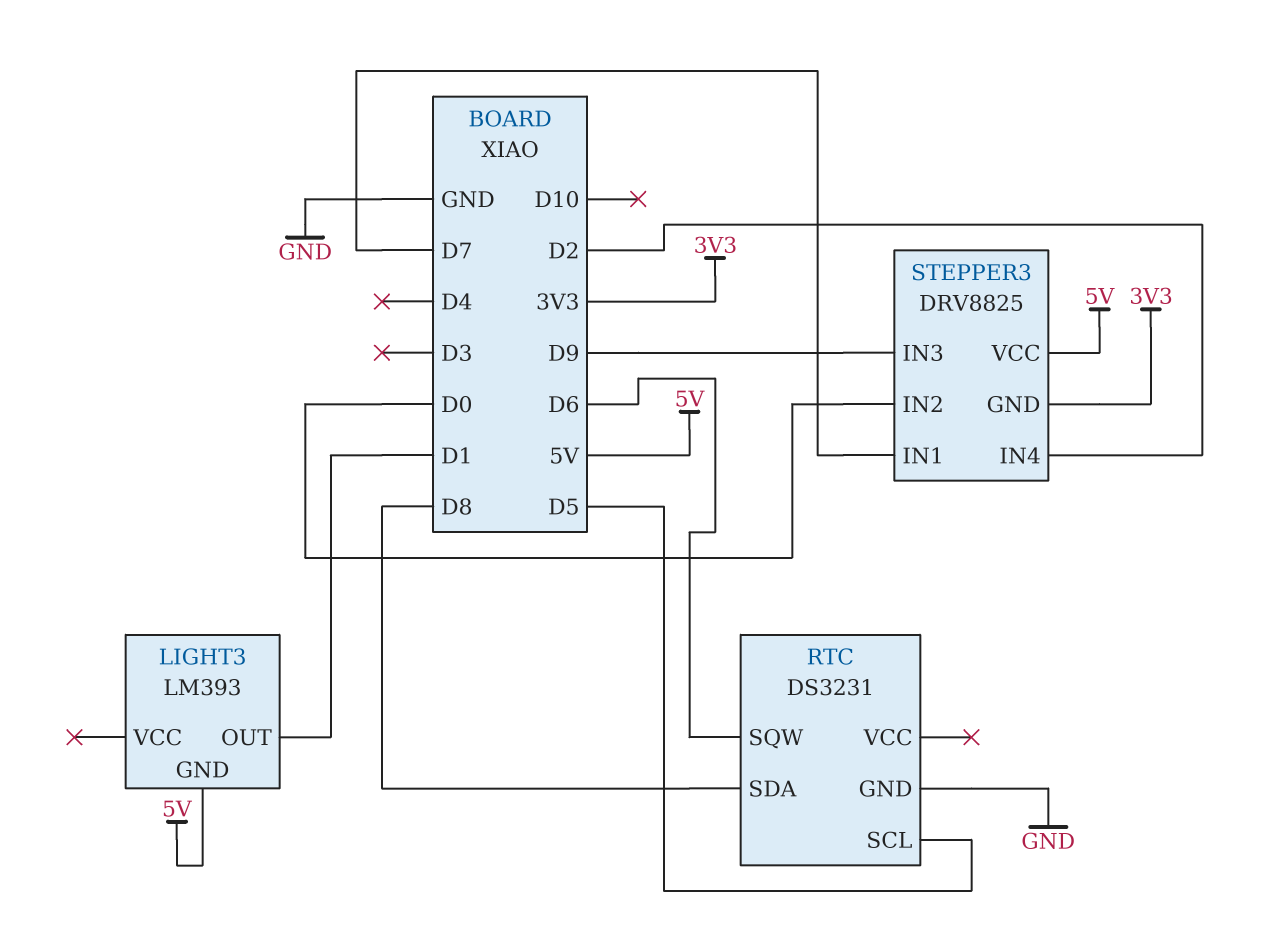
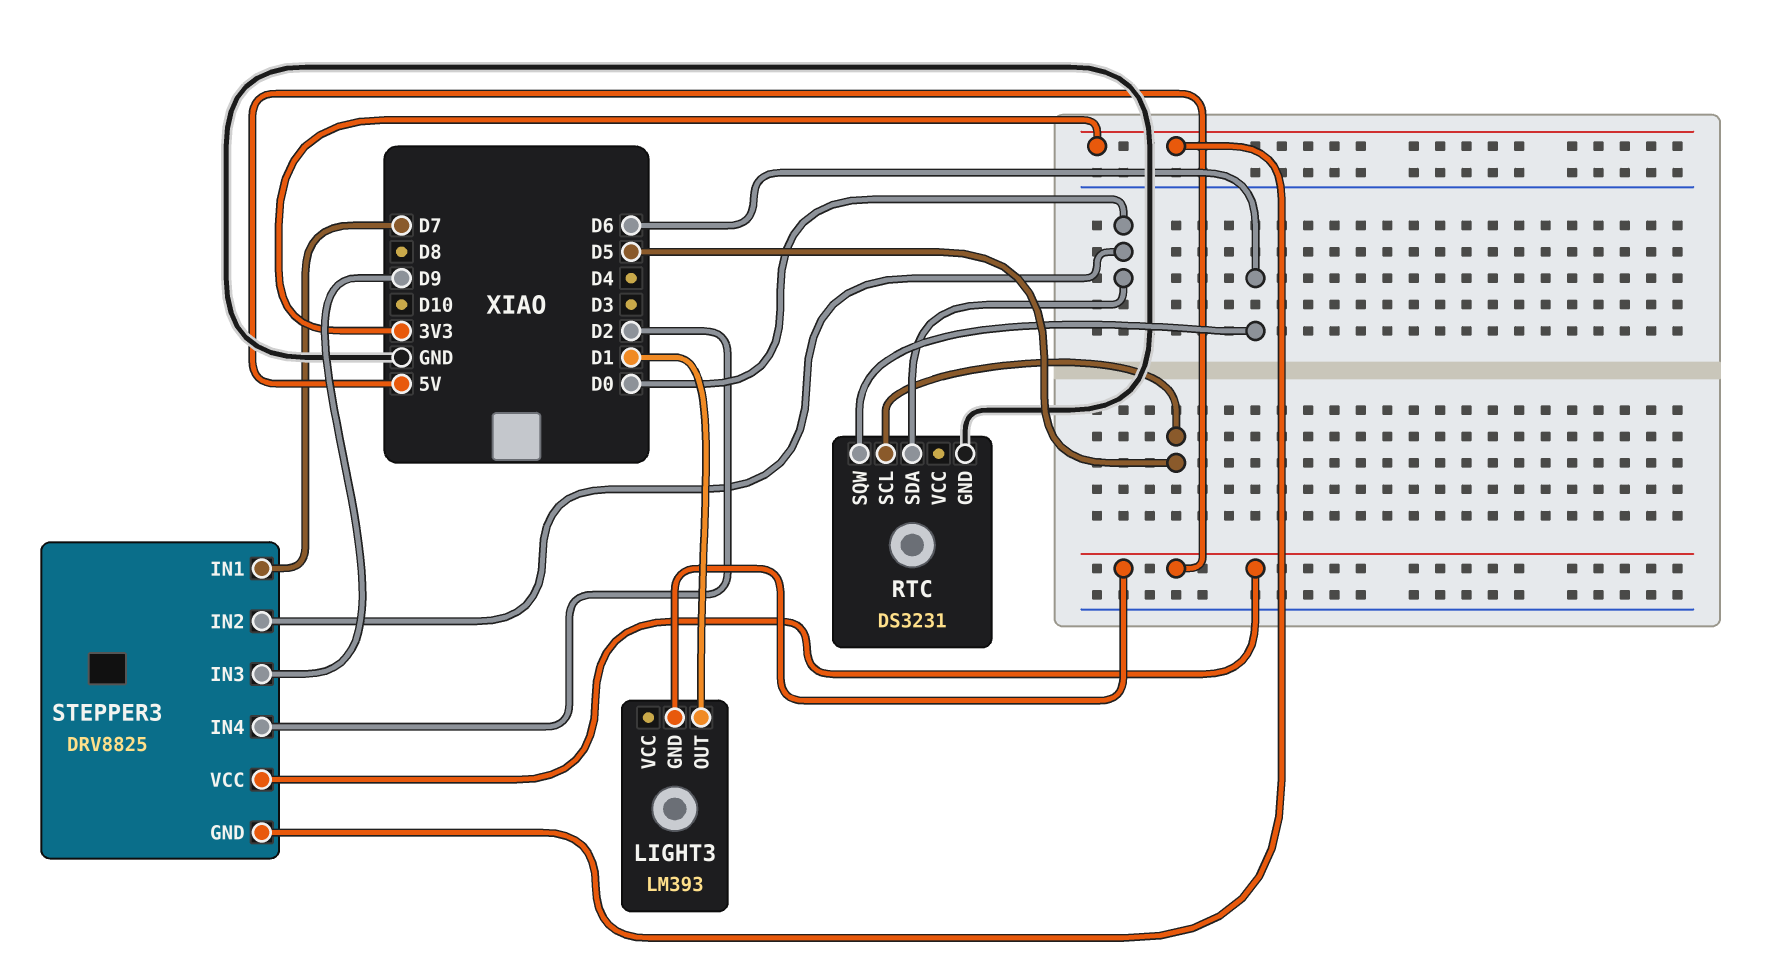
RTC pin SDA: D8 -> D0

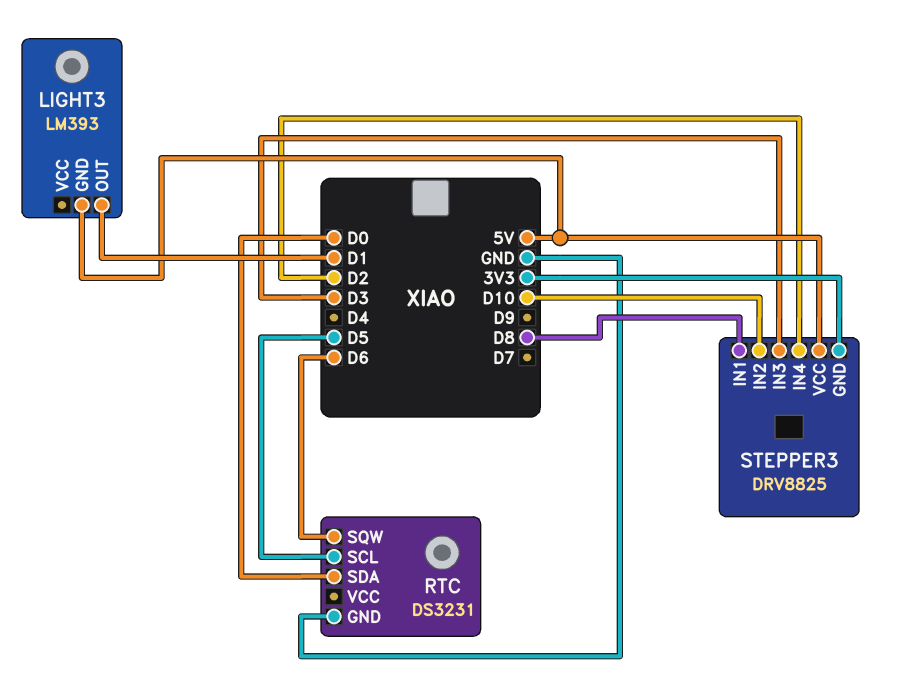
STEPPER3 pin IN1: D7 -> D8
STEPPER3 pin IN2: D0 -> D10
STEPPER3 pin IN3: D9 -> D3

